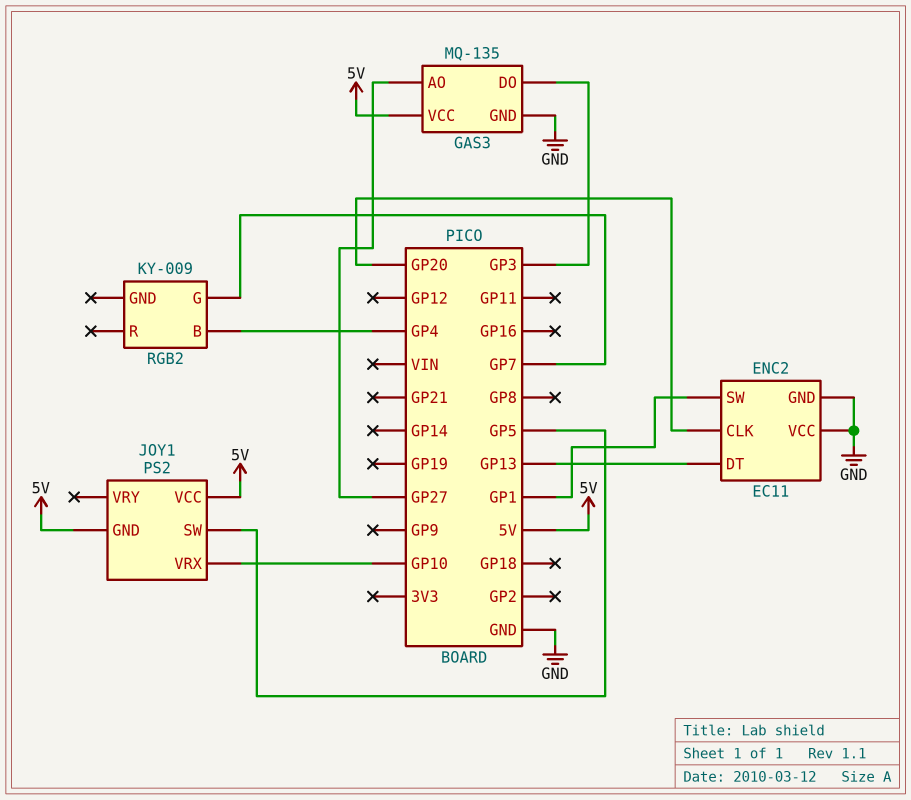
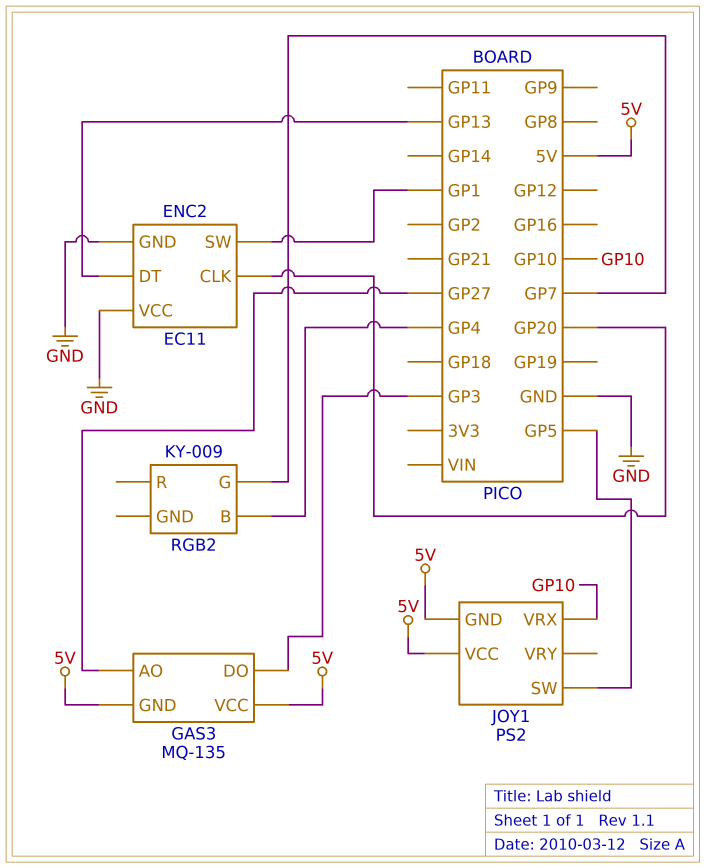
GAS3 pin GND: GND -> 5V

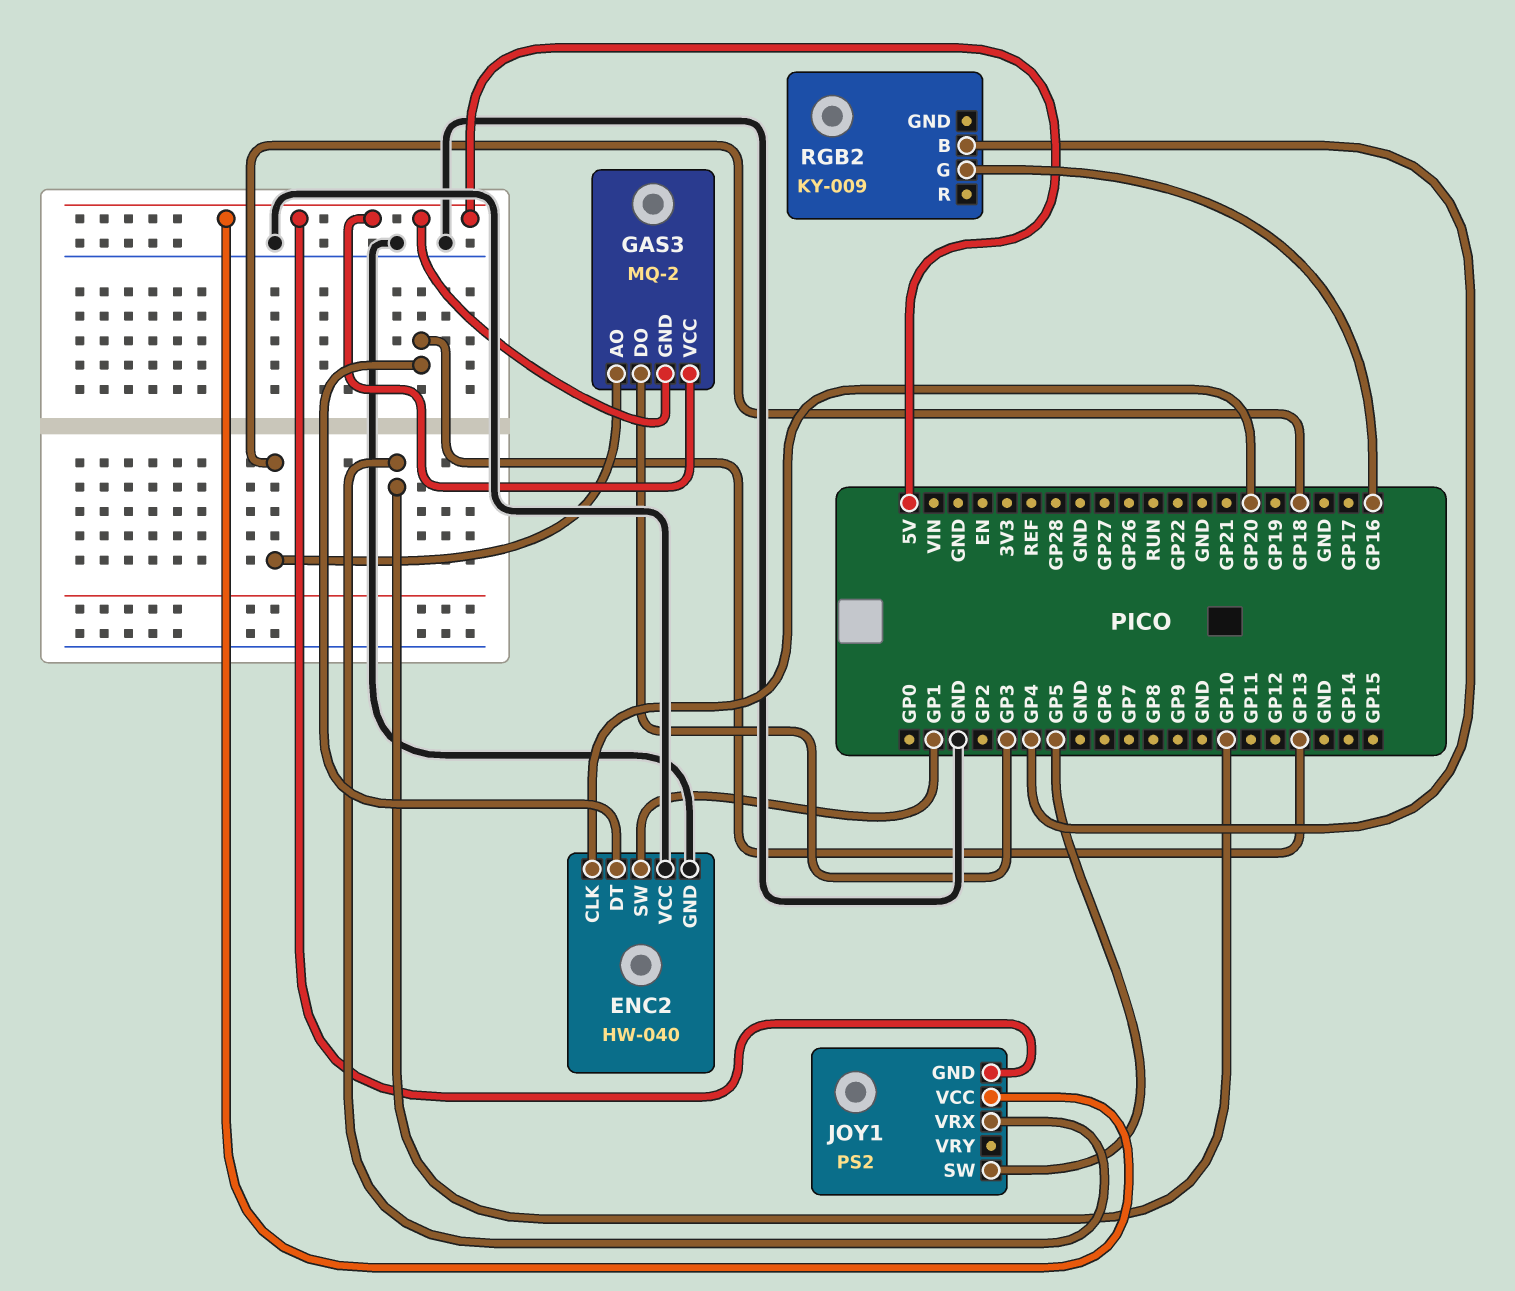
ENC2: EC11 -> HW-040
GAS3: MQ-135 -> MQ-2
GAS3 pin AO: GP27 -> GP18
RGB2 pin G: GP7 -> GP16

